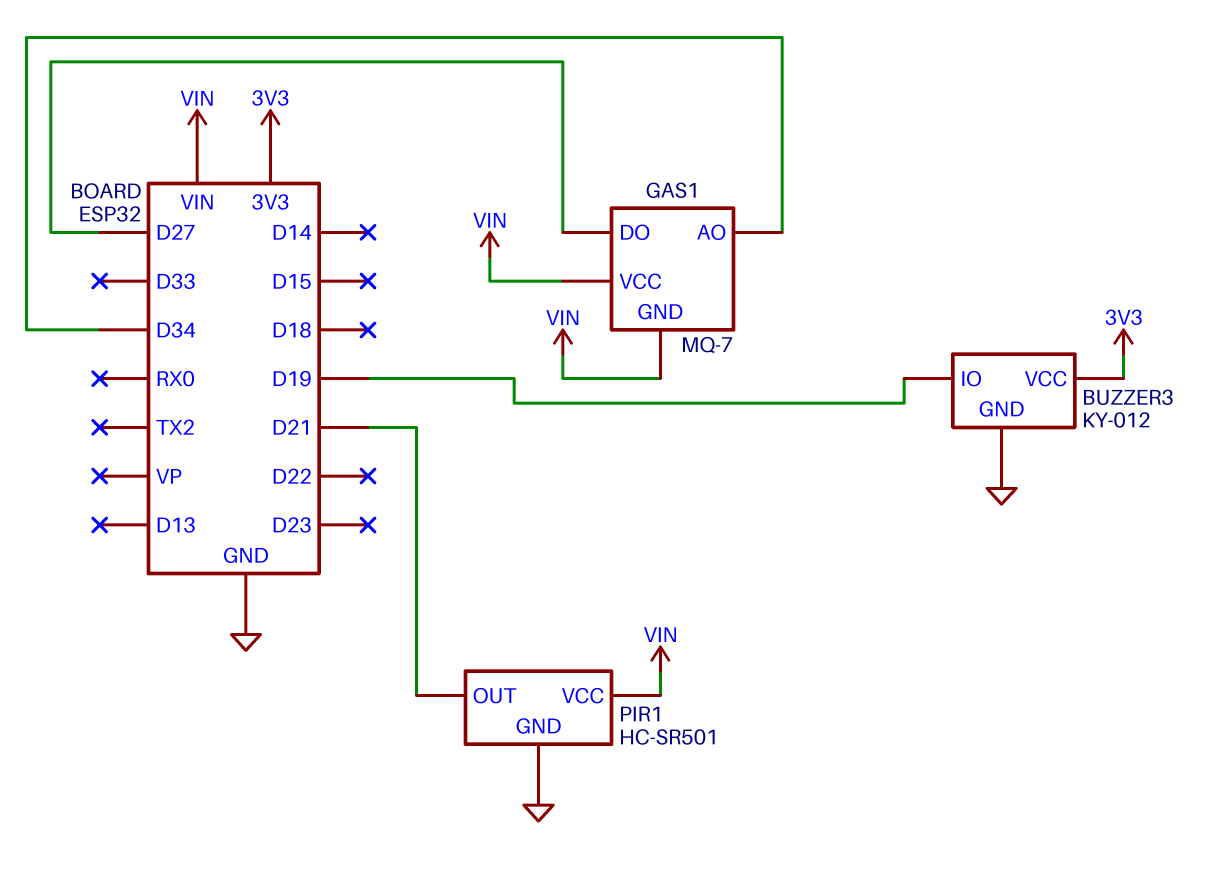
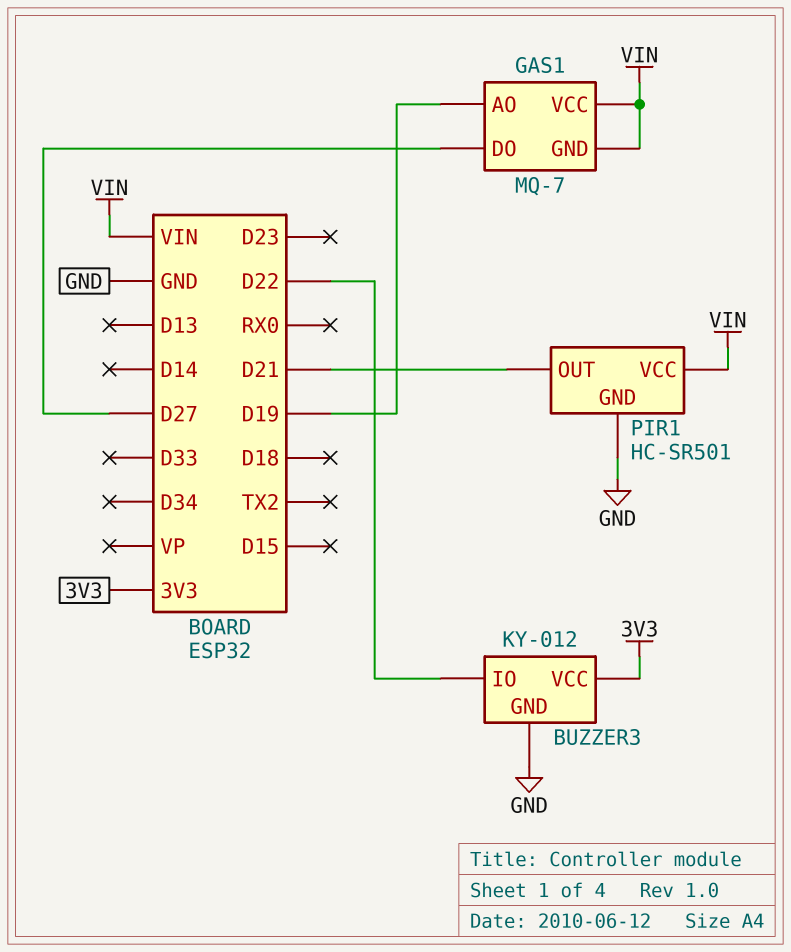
BUZZER3 pin IO: D19 -> D22
GAS1 pin AO: D34 -> D19

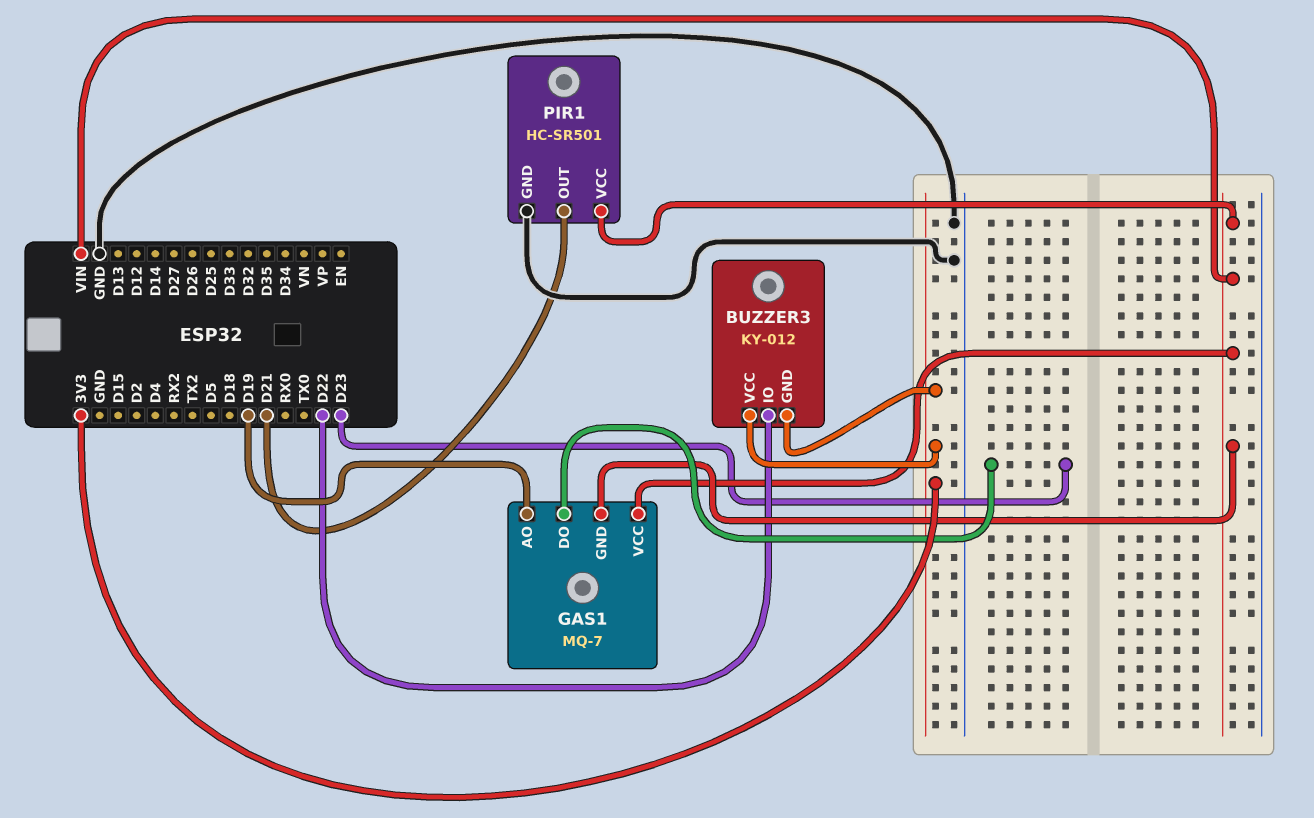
BUZZER3 pin GND: GND -> 3V3
GAS1 pin DO: D27 -> D23

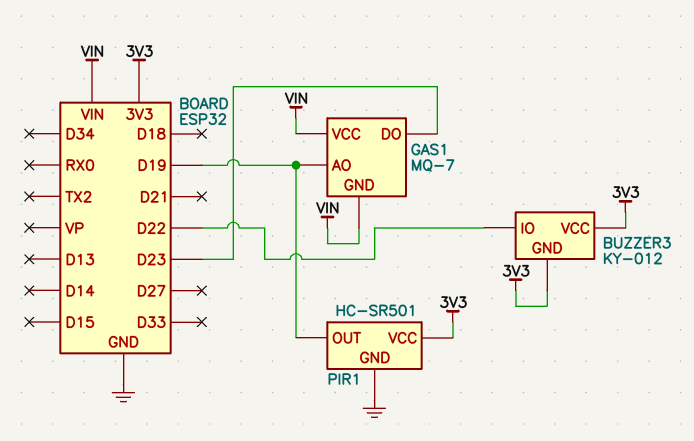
PIR1 pin OUT: D21 -> D19
PIR1 pin VCC: VIN -> 3V3

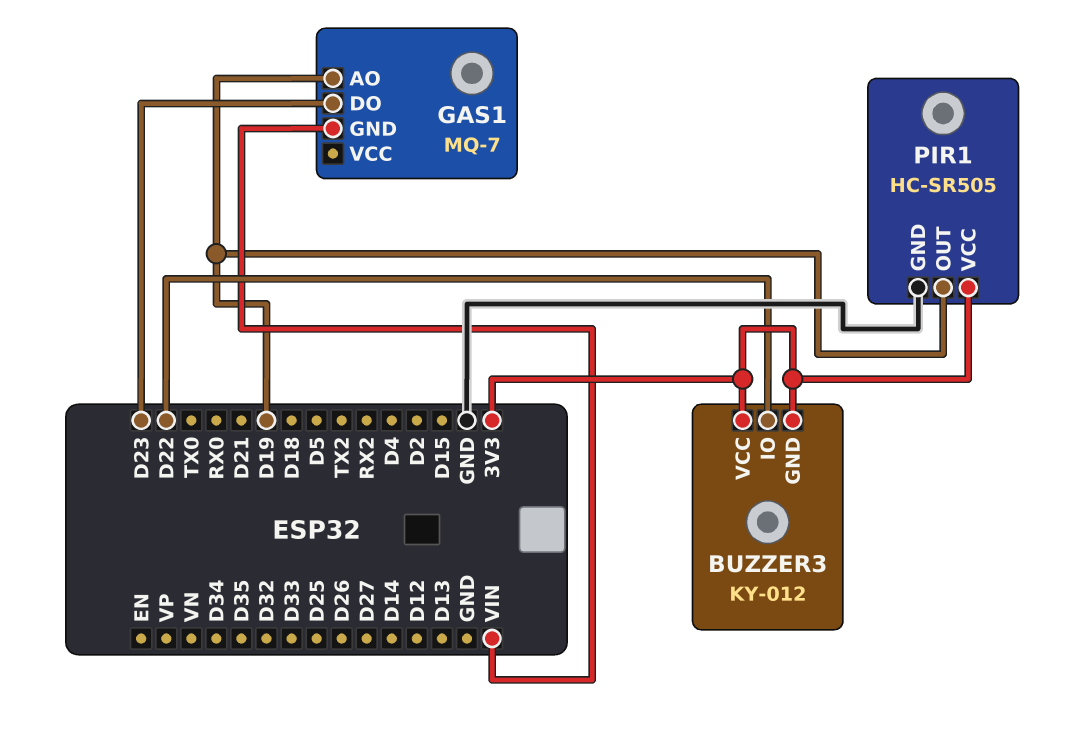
GAS1 pin VCC: VIN -> none
PIR1: HC-SR501 -> HC-SR505

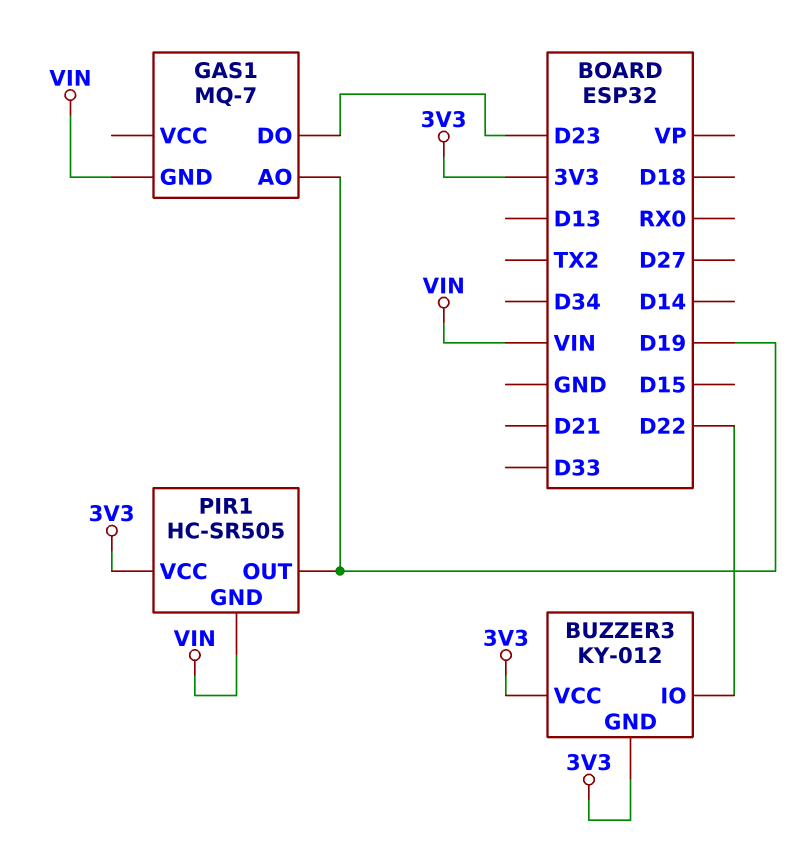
PIR1 pin GND: GND -> VIN

